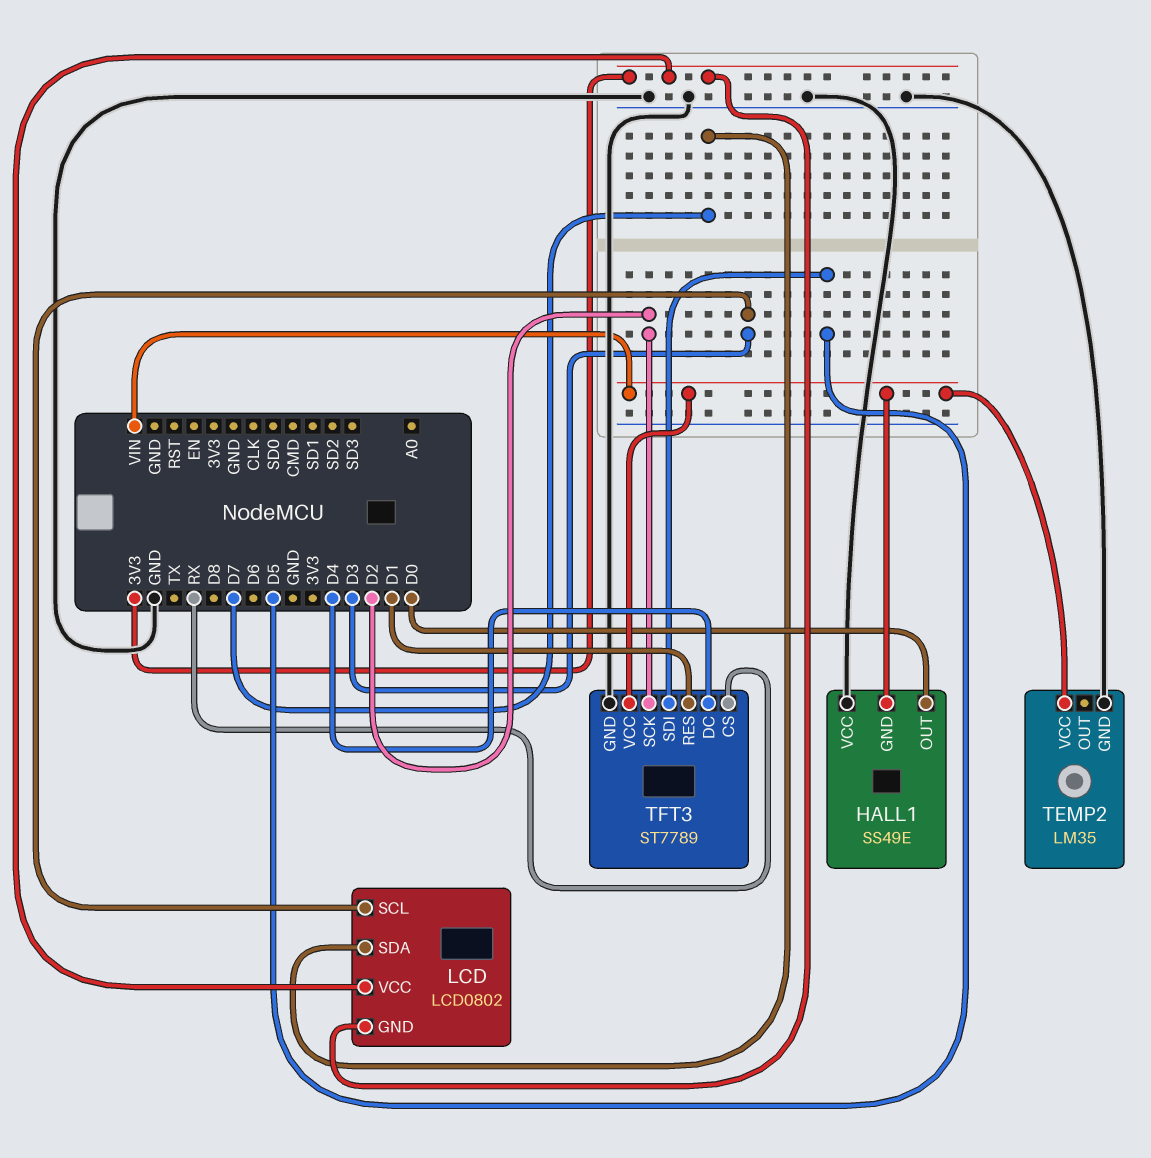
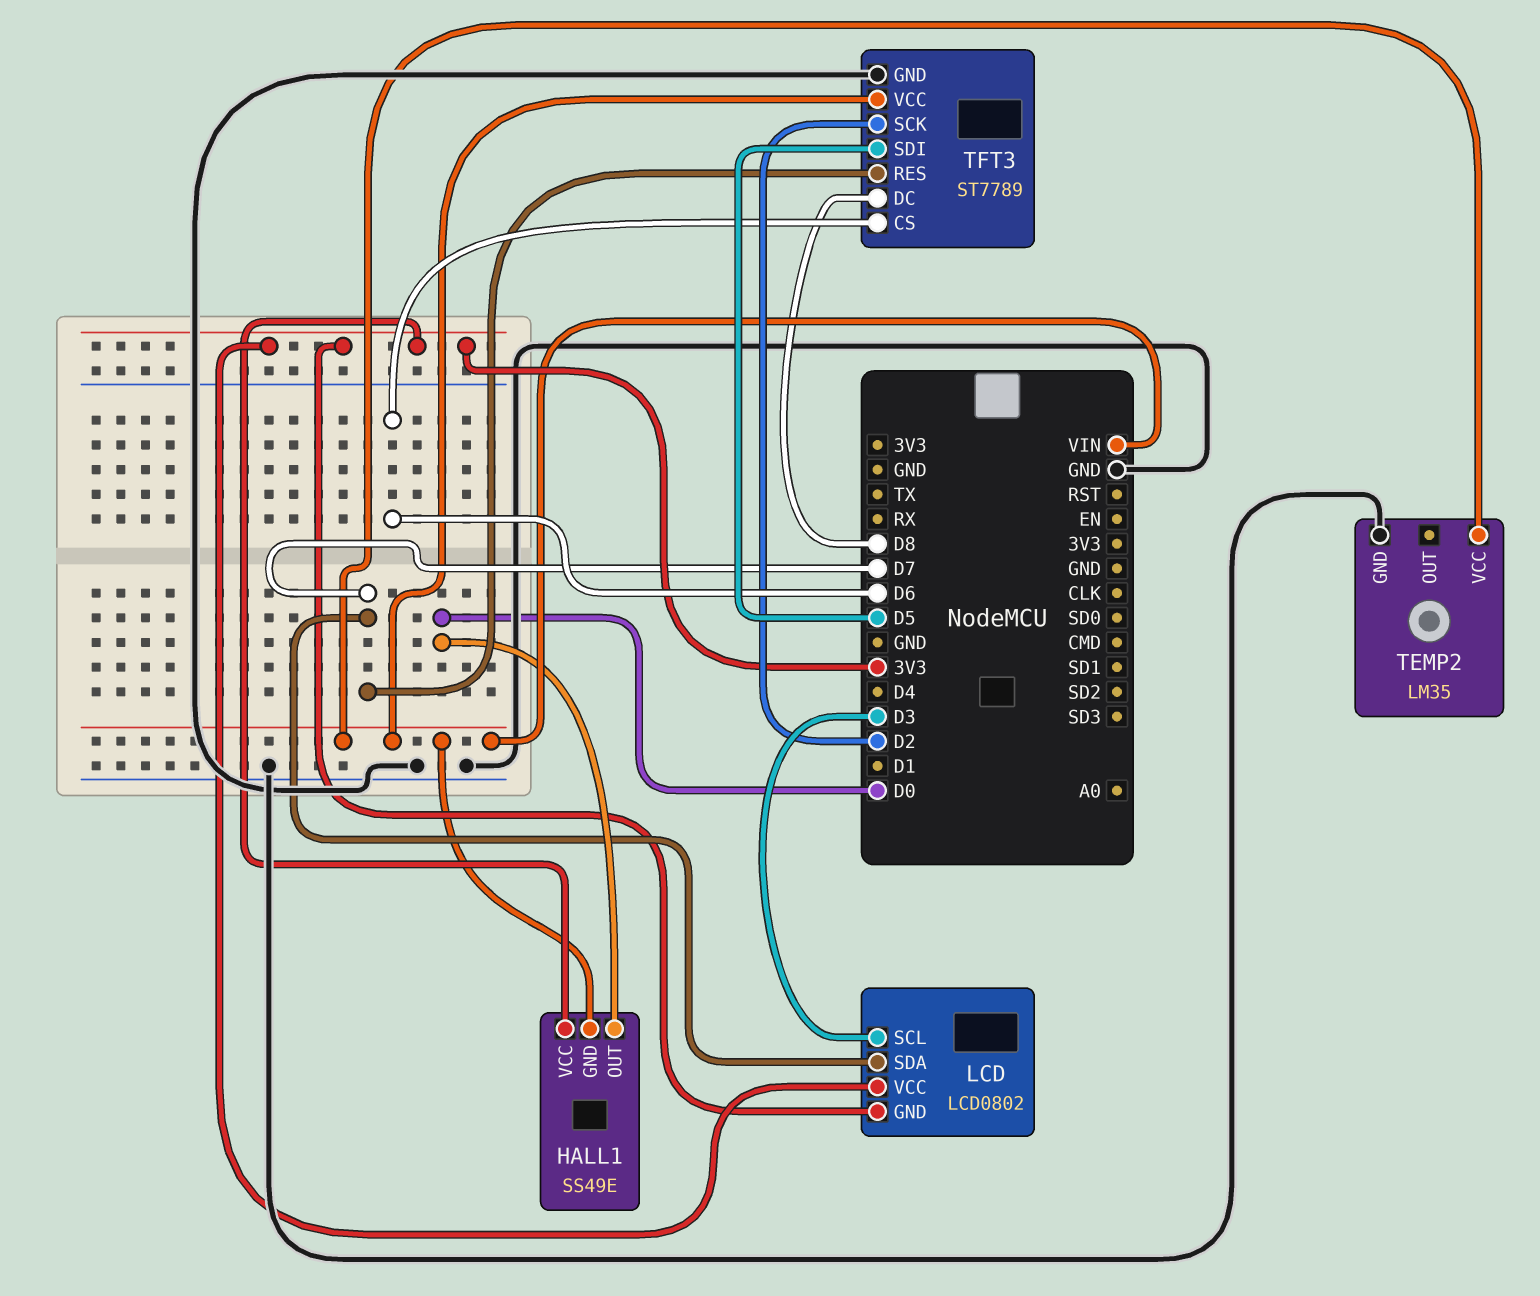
HALL1 pin VCC: GND -> 3V3
TFT3 pin CS: RX -> D6
TFT3 pin DC: D4 -> D8
TFT3 pin RES: D1 -> D7

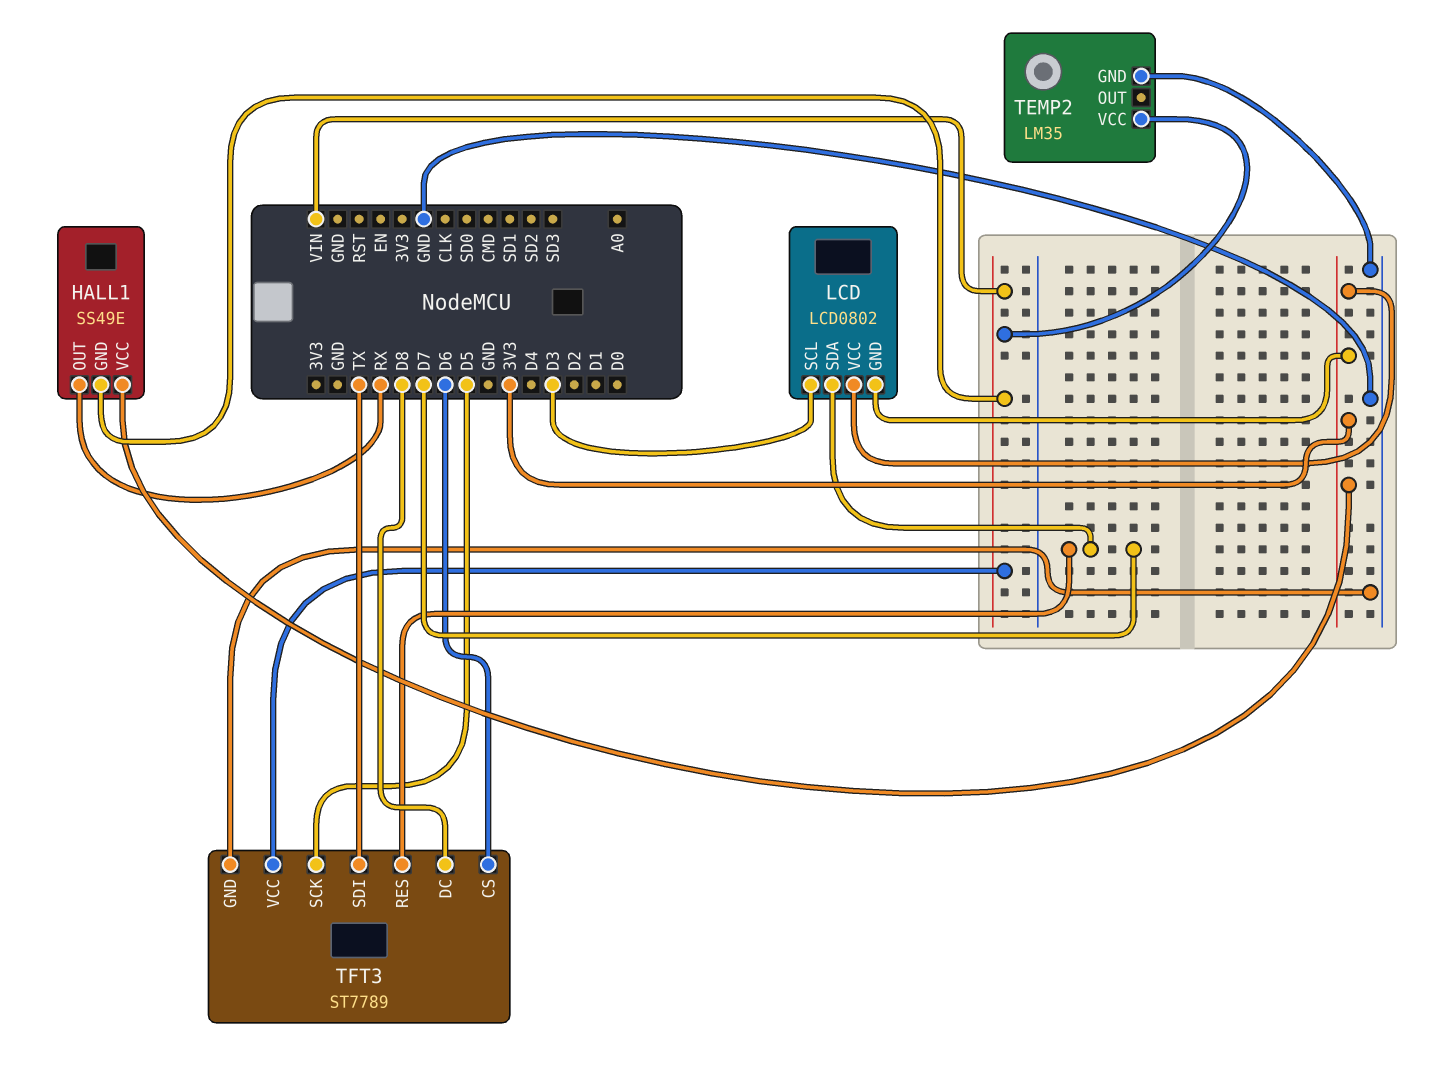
HALL1 pin OUT: D0 -> RX
TFT3 pin SCK: D2 -> D5
TFT3 pin SDI: D5 -> TX

